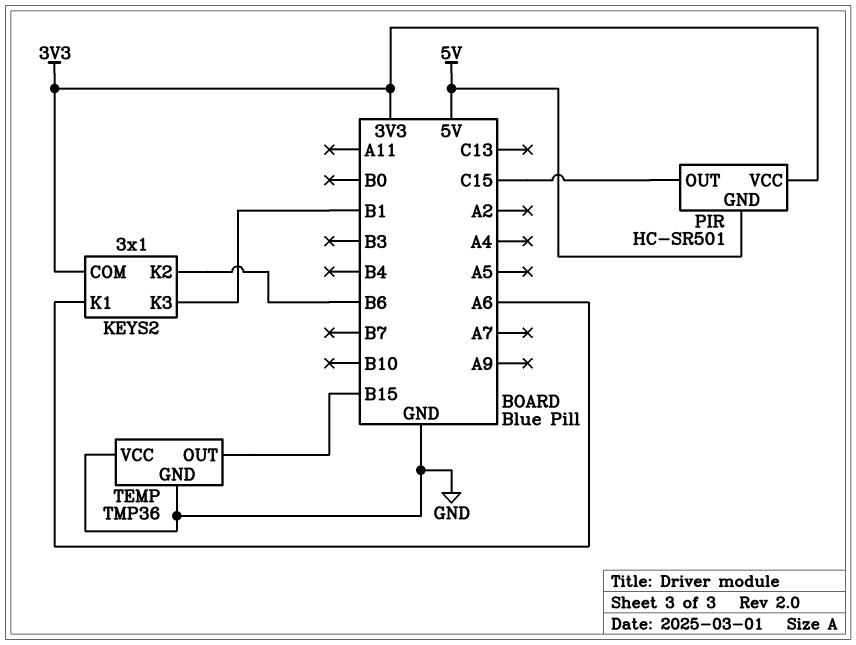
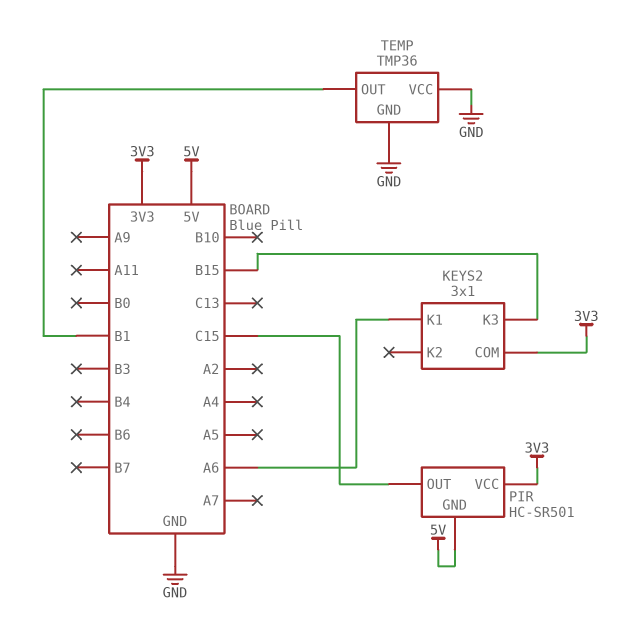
KEYS2 pin K2: B6 -> none
KEYS2 pin K3: B1 -> B15
TEMP pin OUT: B15 -> B1

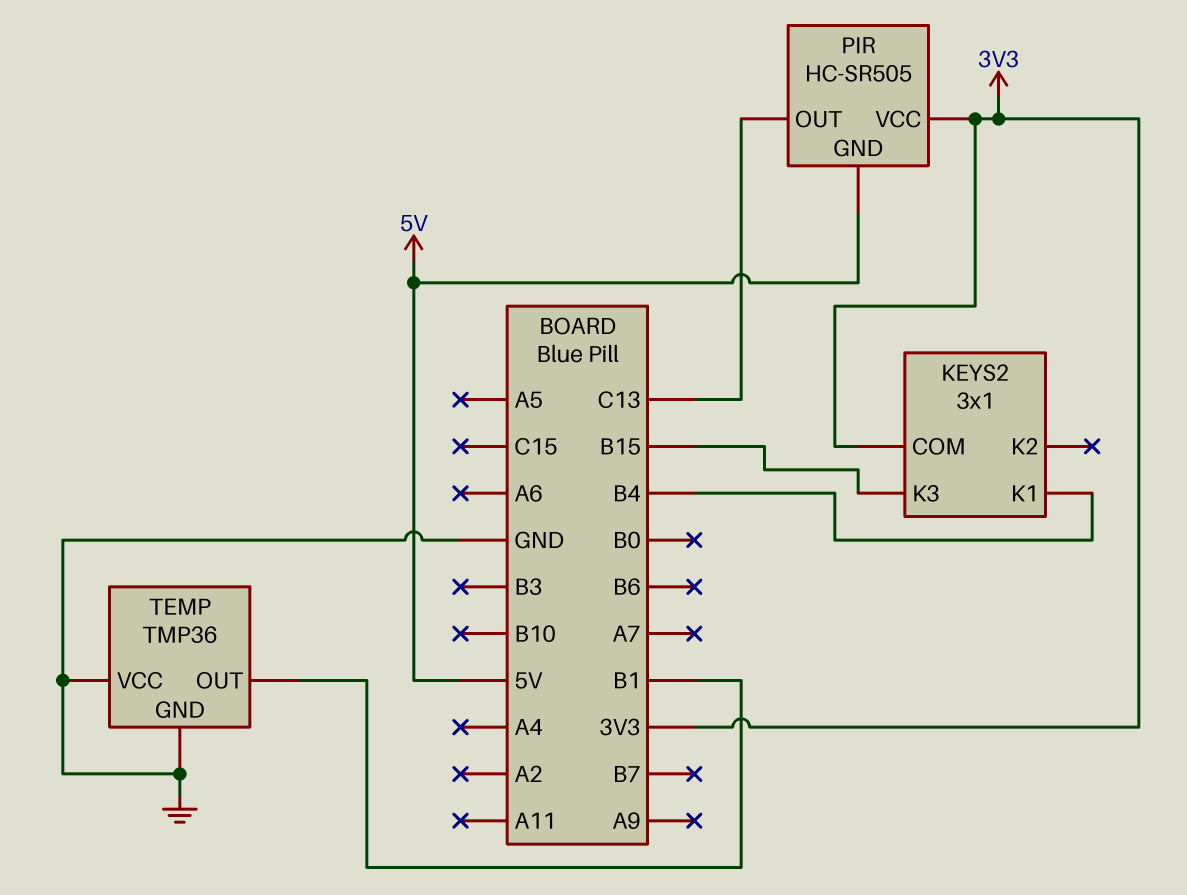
KEYS2 pin K1: A6 -> B4
PIR: HC-SR501 -> HC-SR505
PIR pin OUT: C15 -> C13

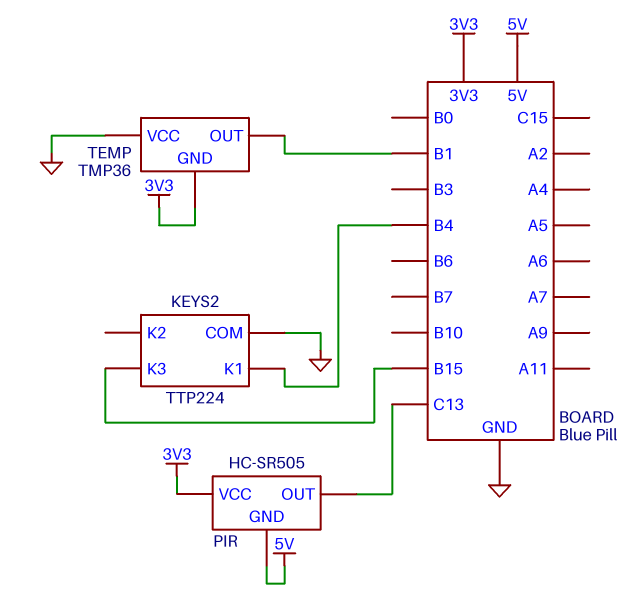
KEYS2: 3x1 -> TTP224
KEYS2 pin COM: 3V3 -> GND
TEMP pin GND: GND -> 3V3

